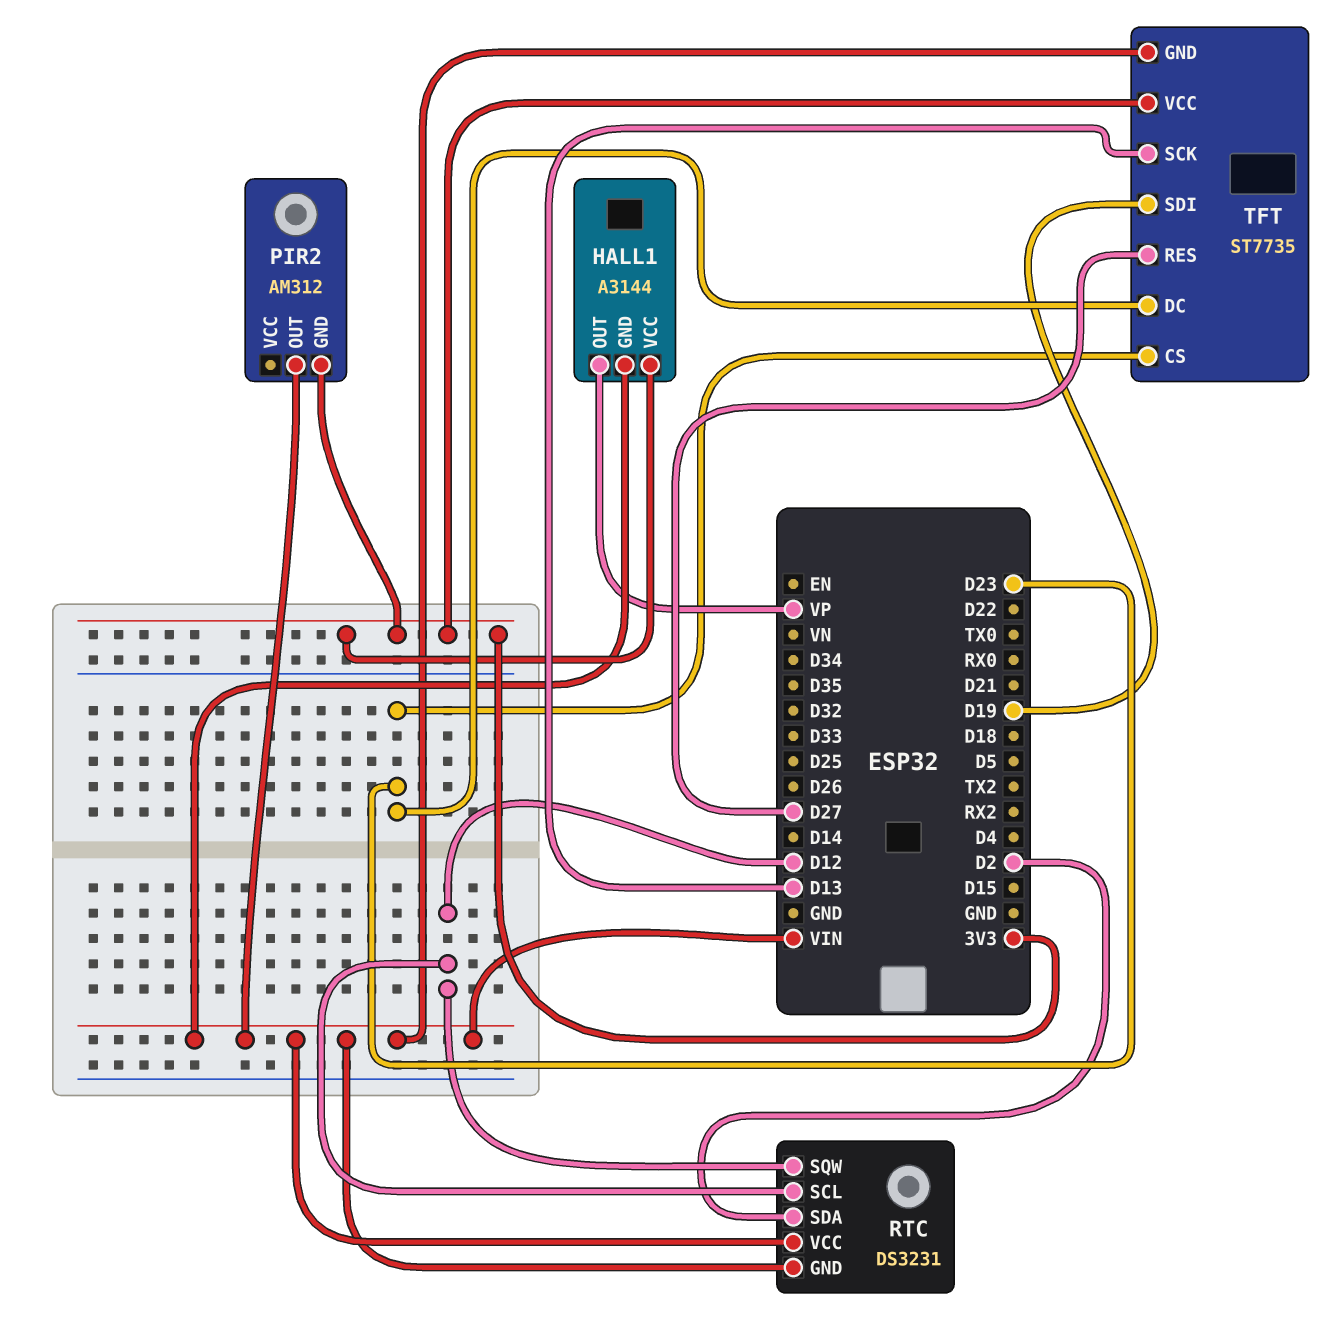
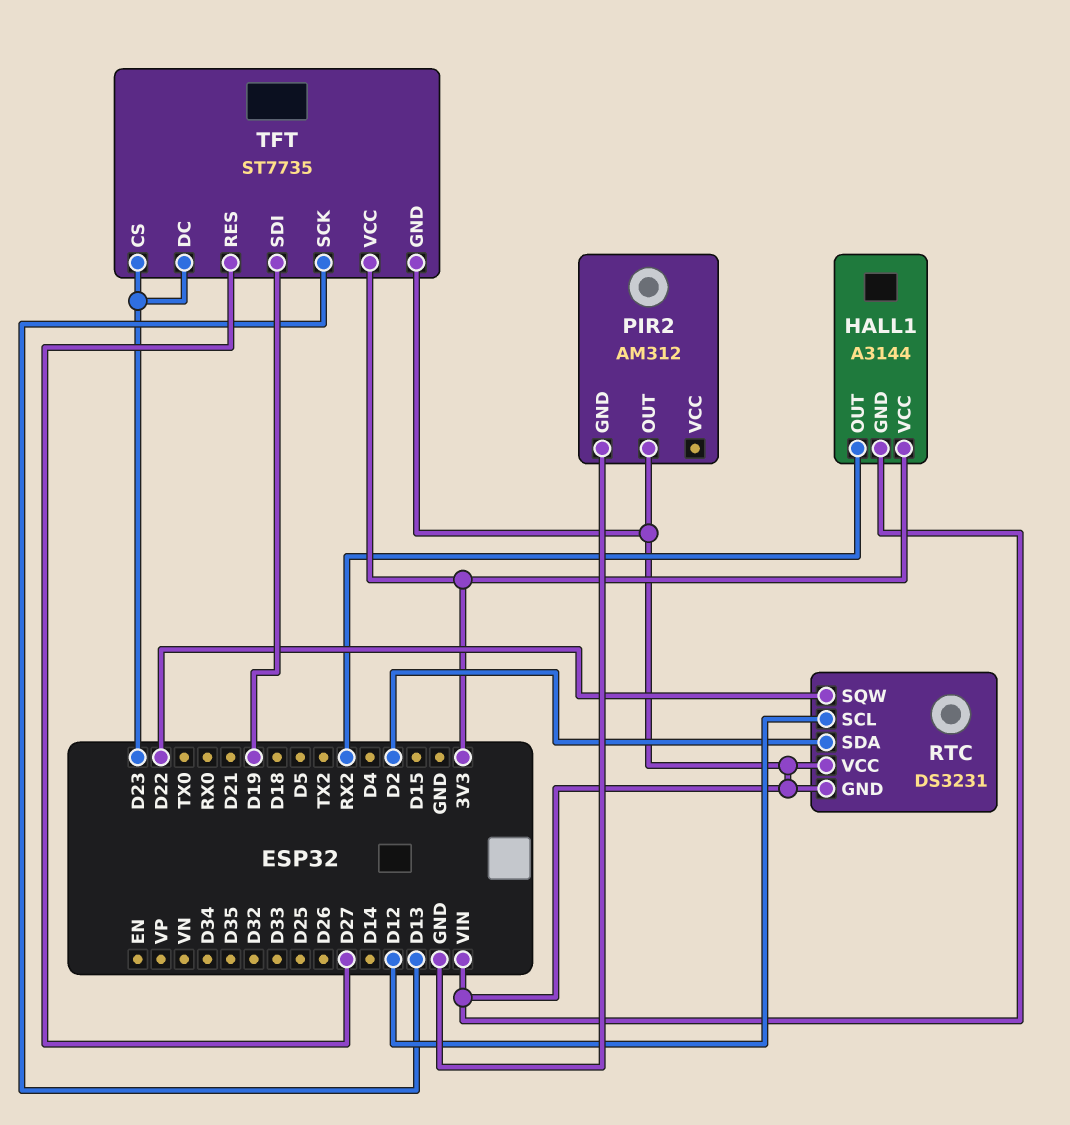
HALL1 pin OUT: VP -> RX2
PIR2 pin GND: 3V3 -> GND
RTC pin SQW: D12 -> D22

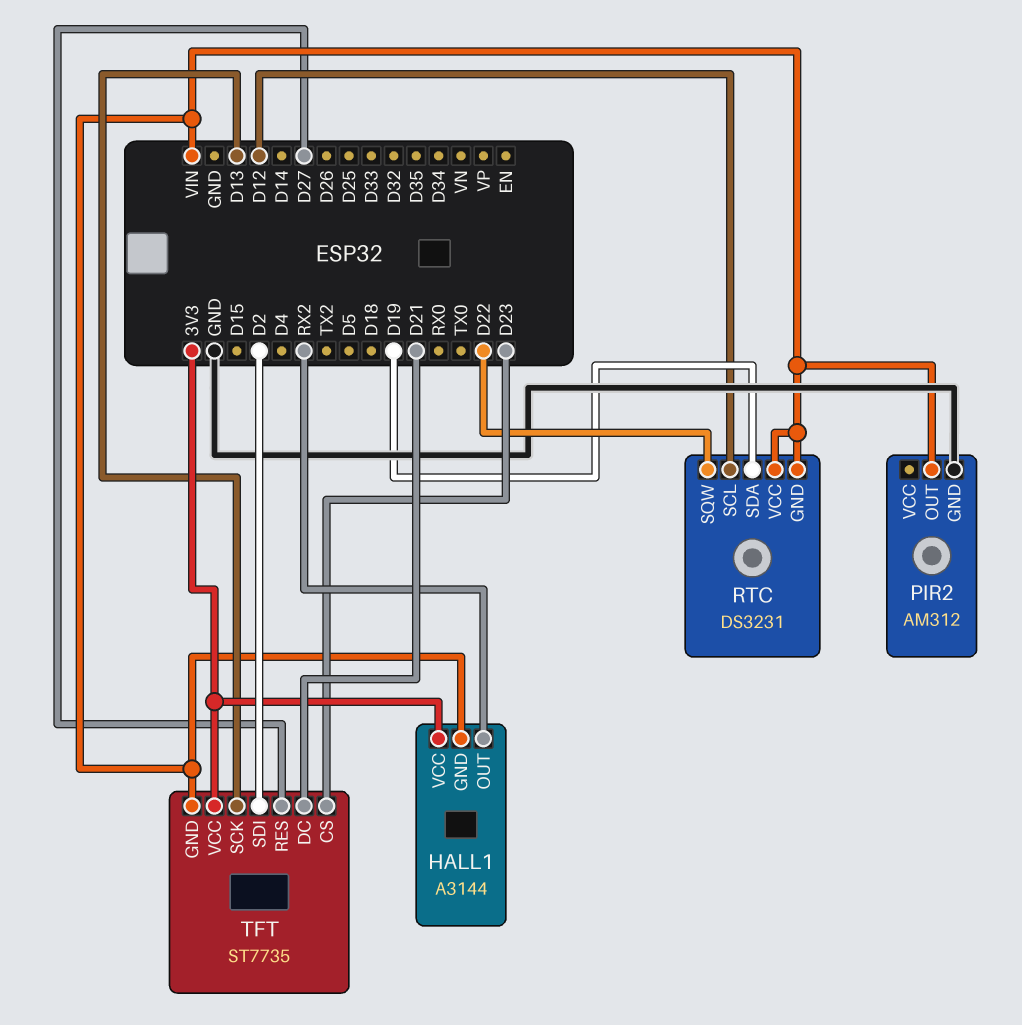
RTC pin SDA: D2 -> D19
TFT pin DC: D23 -> D21
TFT pin SDI: D19 -> D2

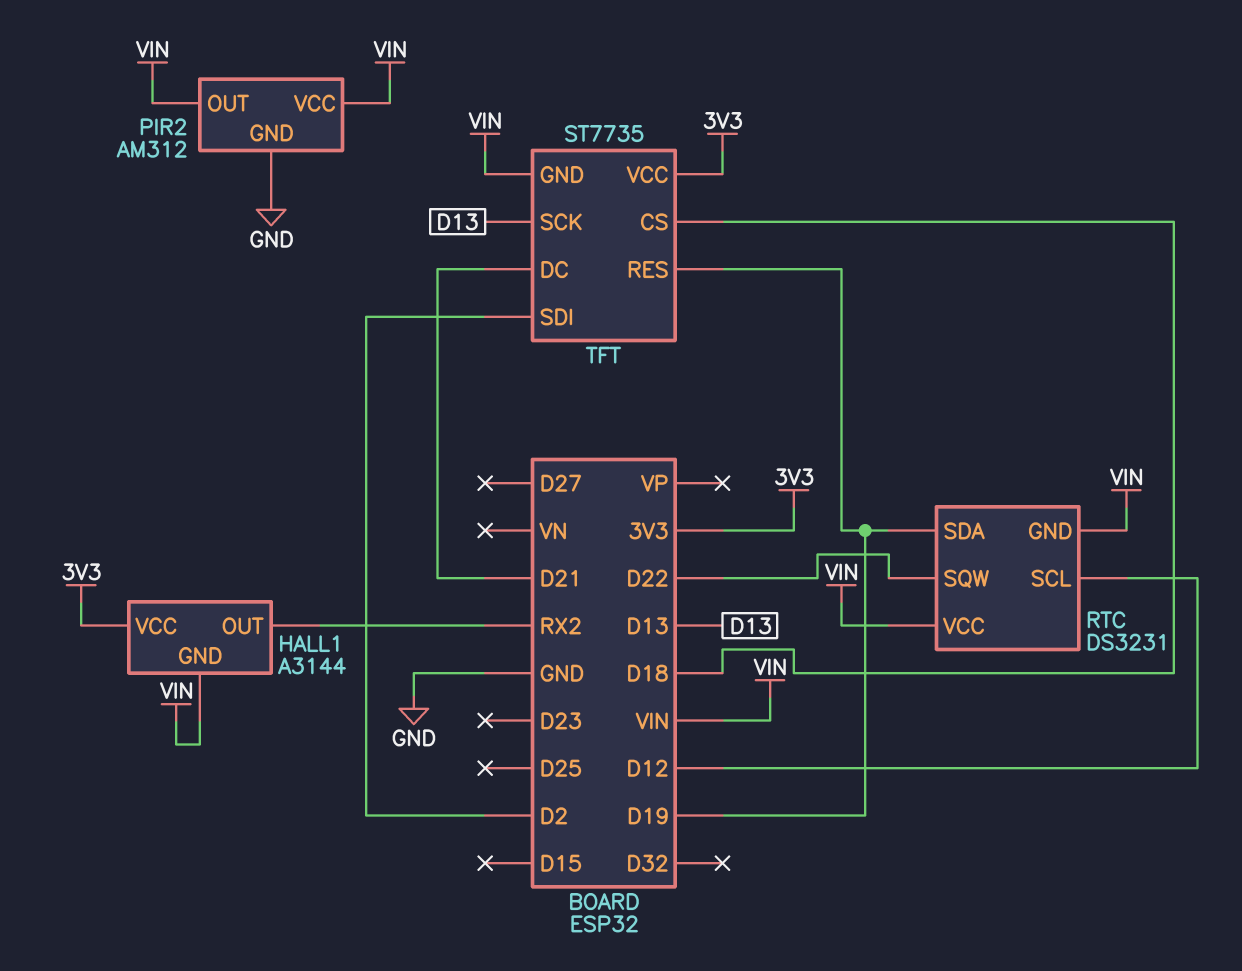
PIR2 pin VCC: none -> VIN
TFT pin CS: D23 -> D18
TFT pin RES: D27 -> D19

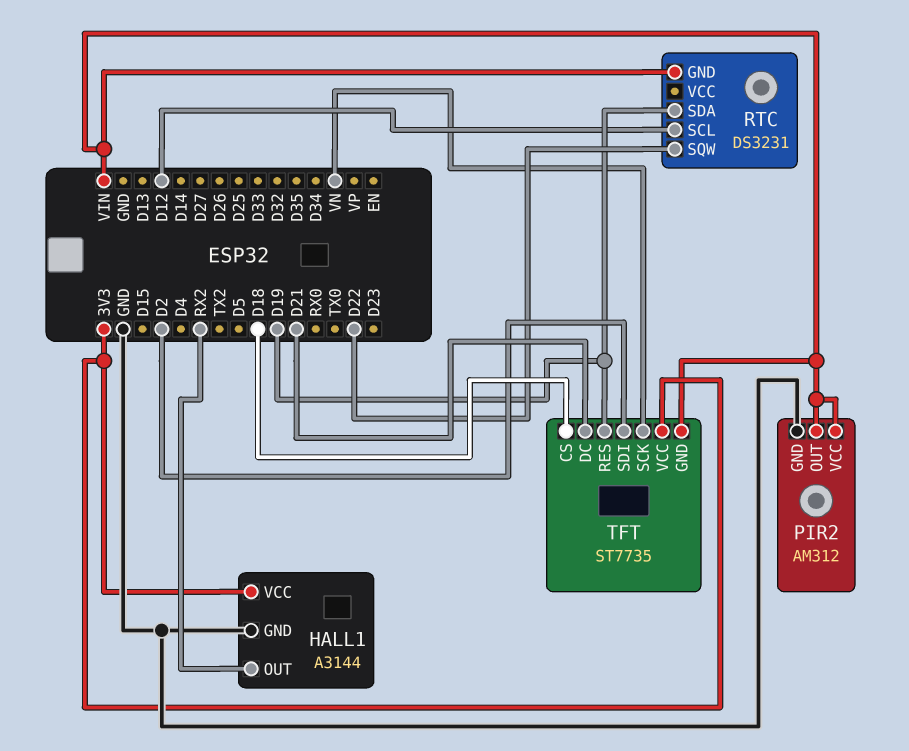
HALL1 pin GND: VIN -> GND
RTC pin VCC: VIN -> none
TFT pin SCK: D13 -> VN

